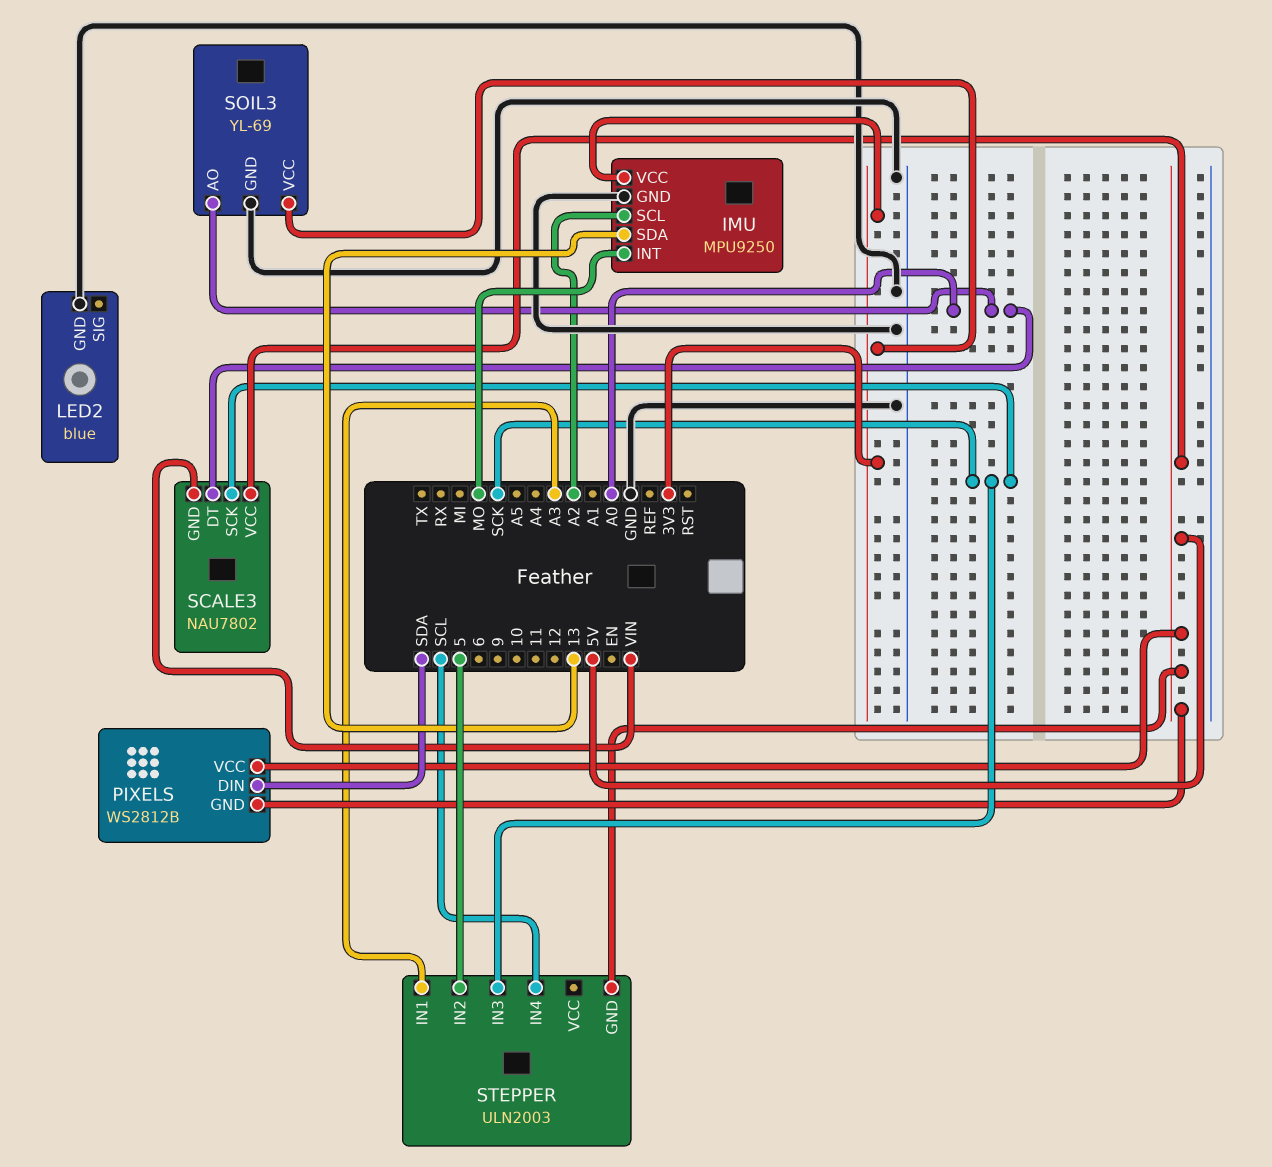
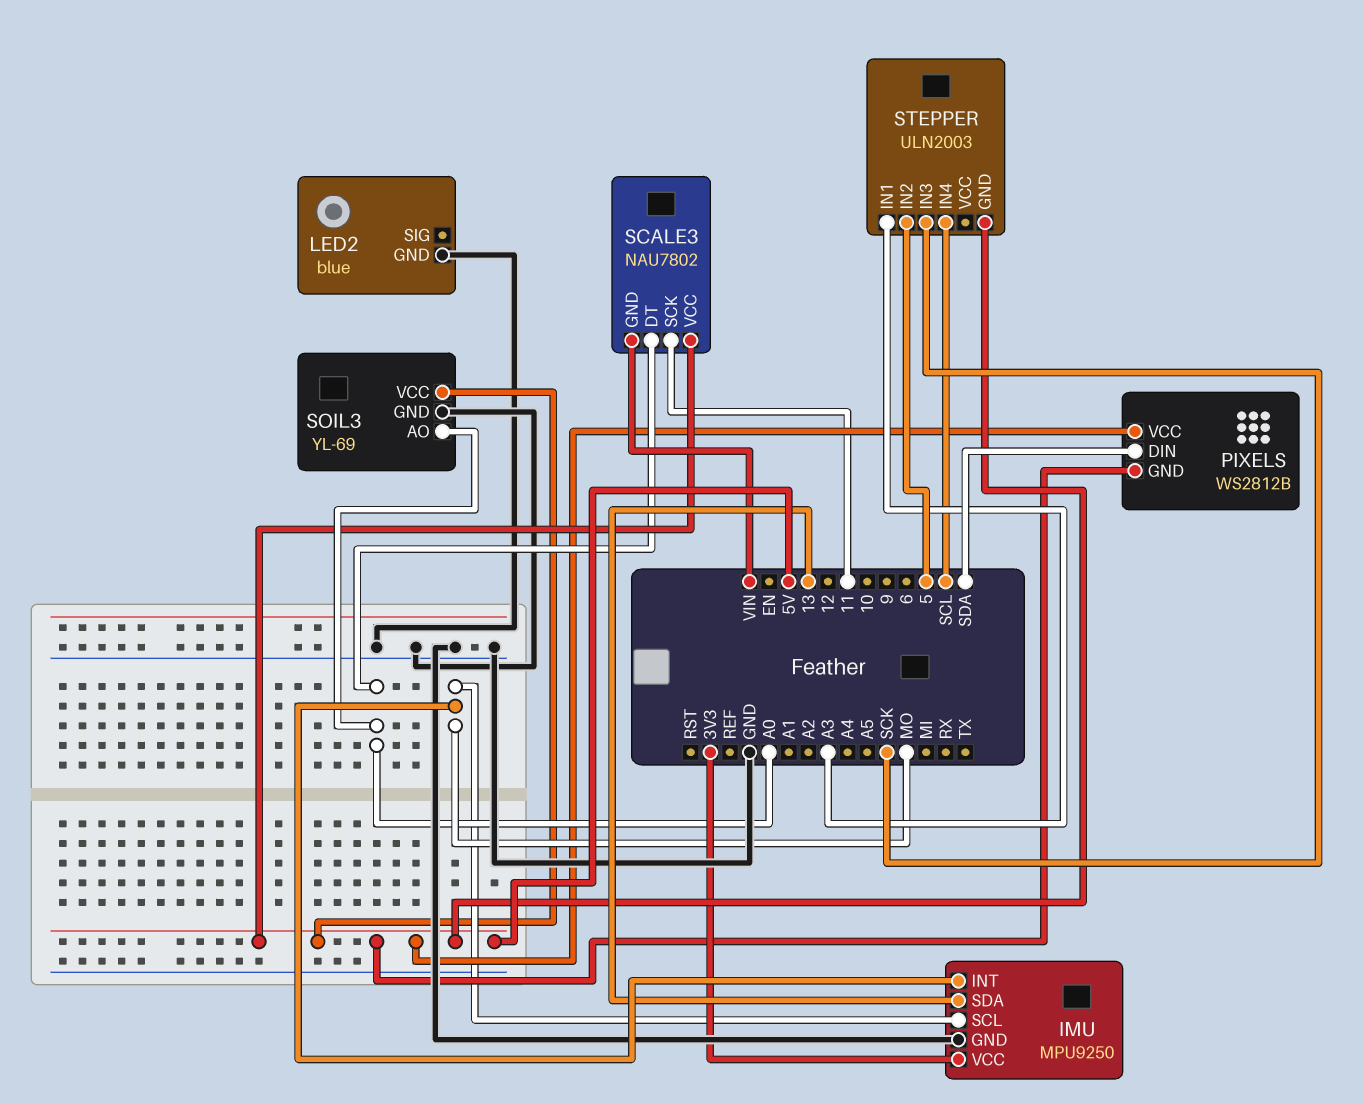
IMU pin SCL: A2 -> MO
SCALE3 pin SCK: SCK -> 11
SOIL3 pin VCC: 3V3 -> 5V

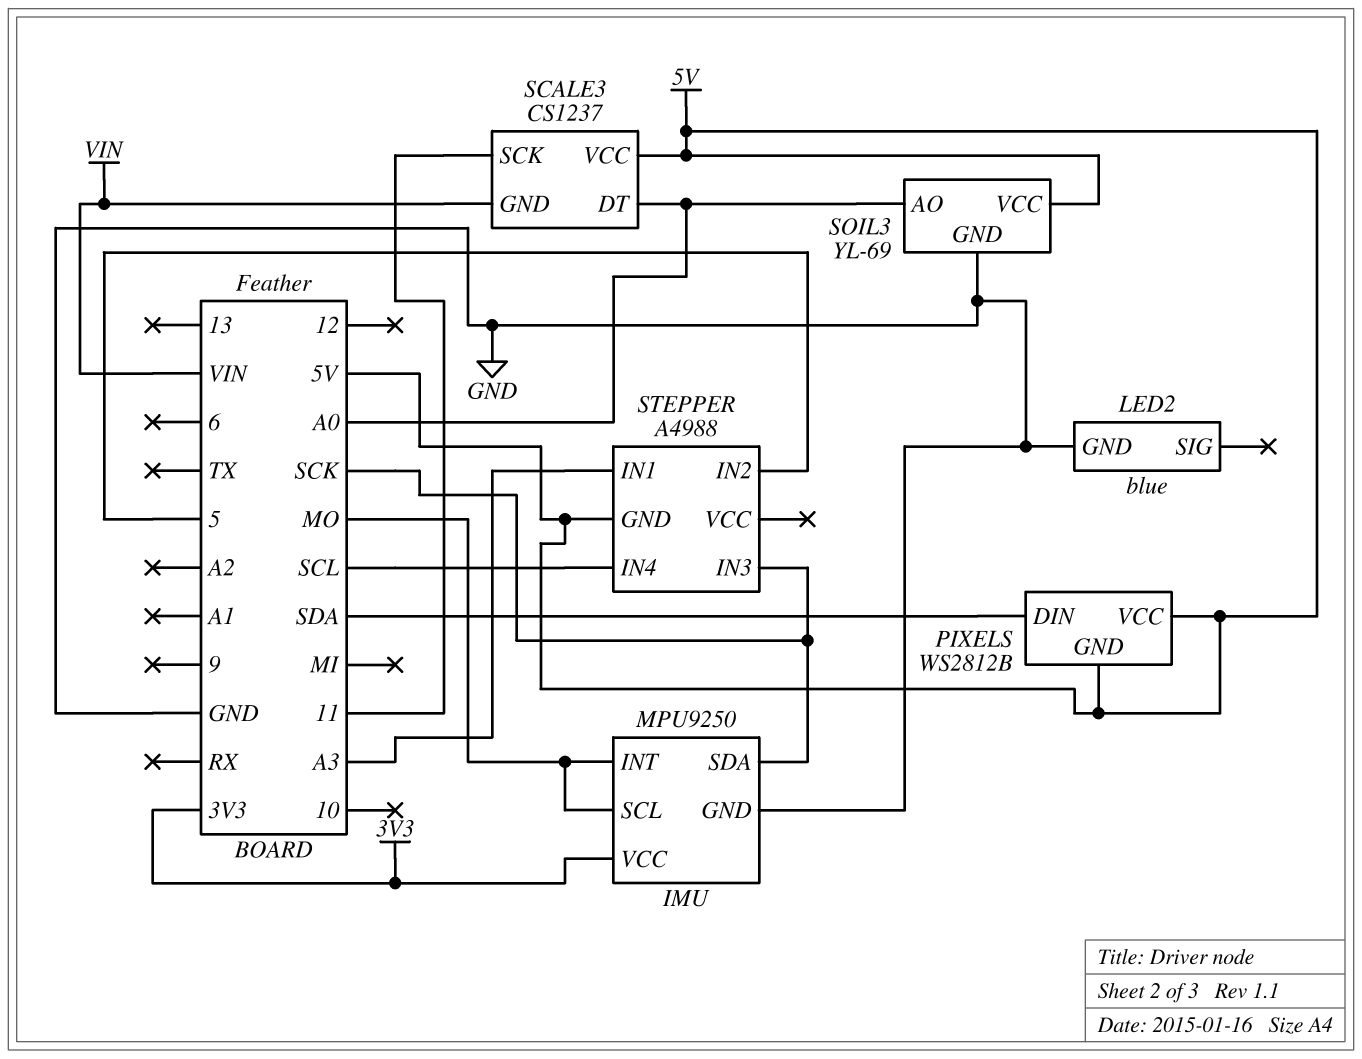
IMU pin SDA: 13 -> SCK
SCALE3: NAU7802 -> CS1237
STEPPER: ULN2003 -> A4988

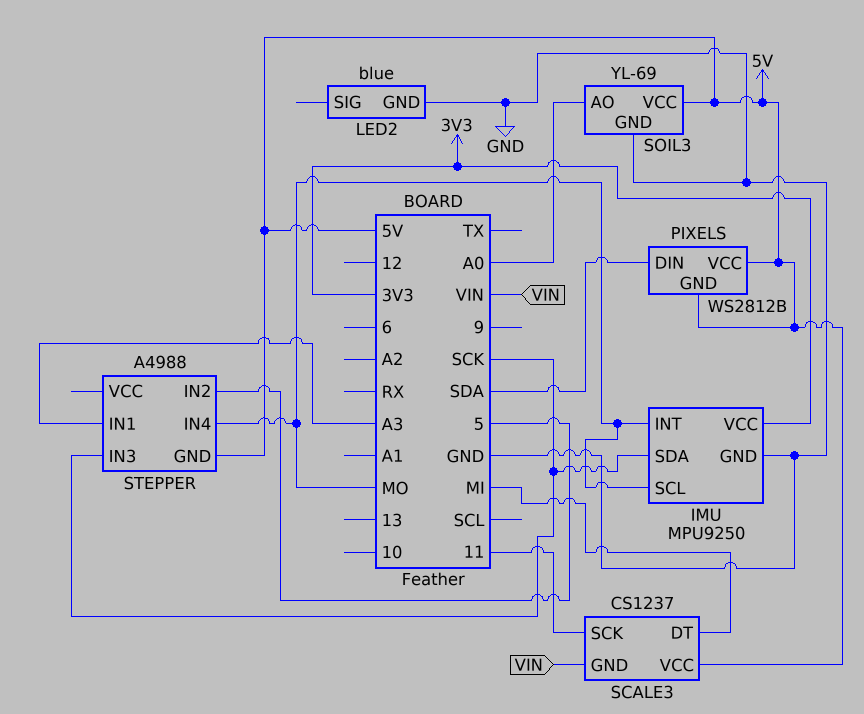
SCALE3 pin DT: A0 -> MI
STEPPER pin IN4: SCL -> MO

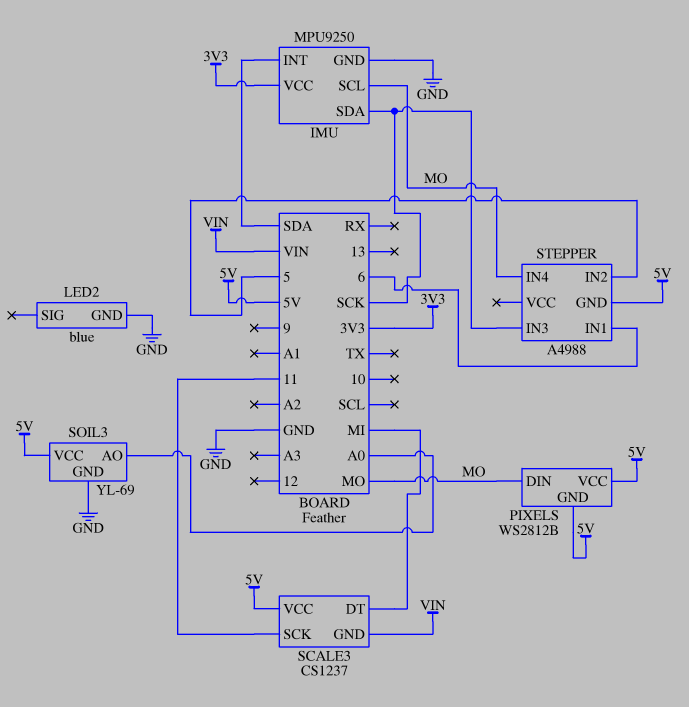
IMU pin INT: MO -> SDA
PIXELS pin DIN: SDA -> MO
STEPPER pin IN1: A3 -> 6

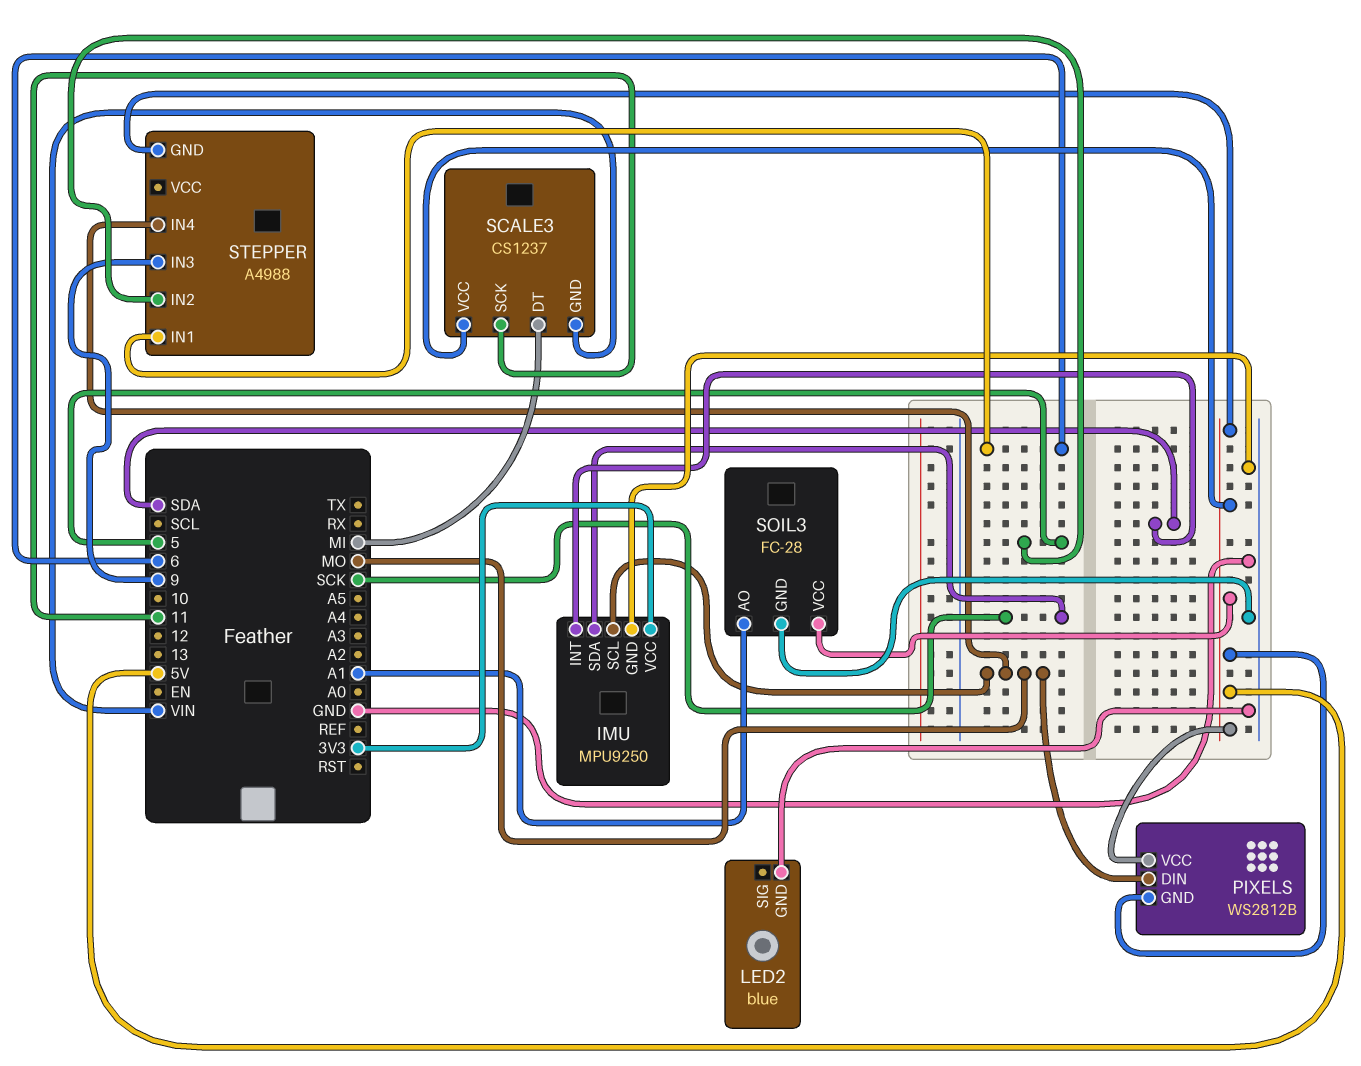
SOIL3: YL-69 -> FC-28
SOIL3 pin AO: A0 -> A1
STEPPER pin IN3: SCK -> 9

